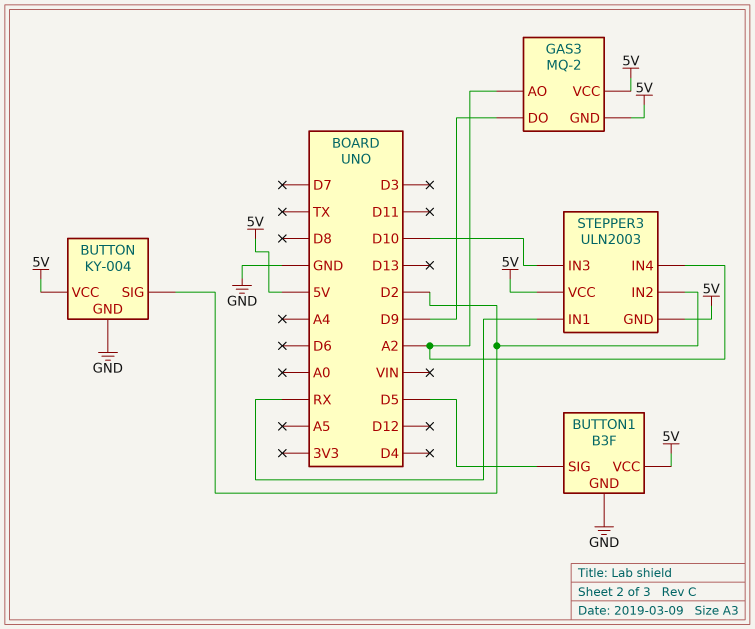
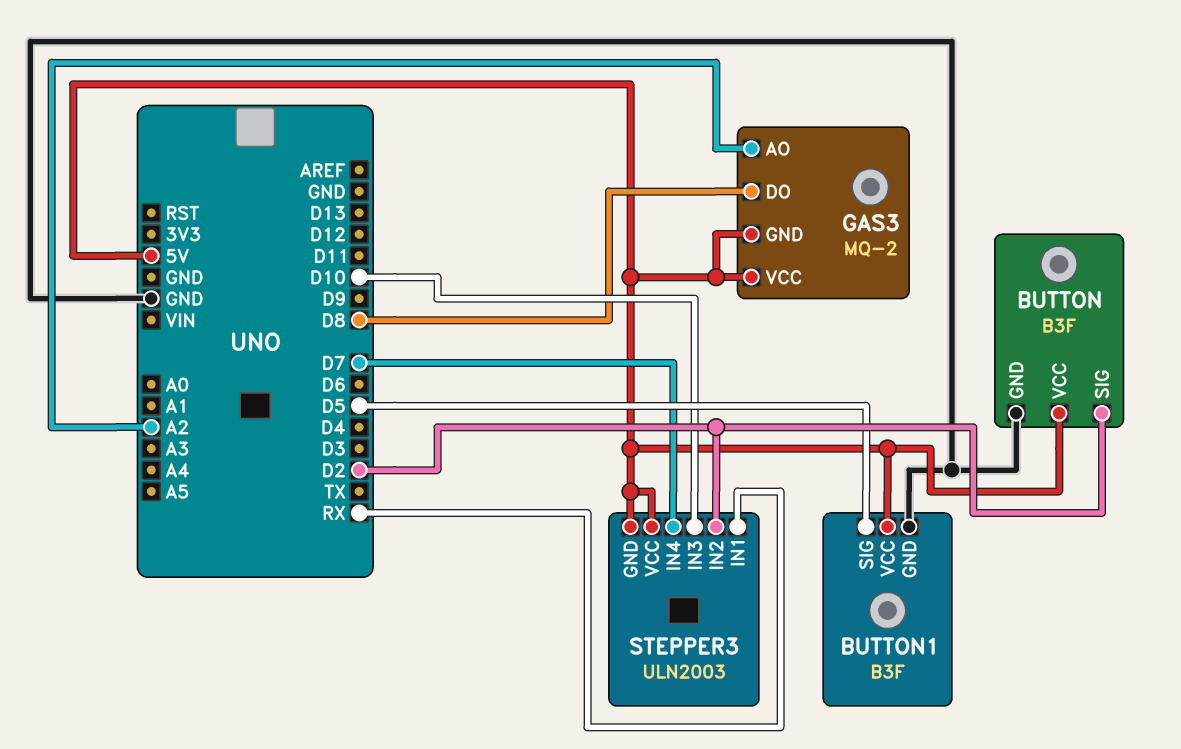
BUTTON: KY-004 -> B3F
GAS3 pin DO: D9 -> D8
STEPPER3 pin IN4: A2 -> D7

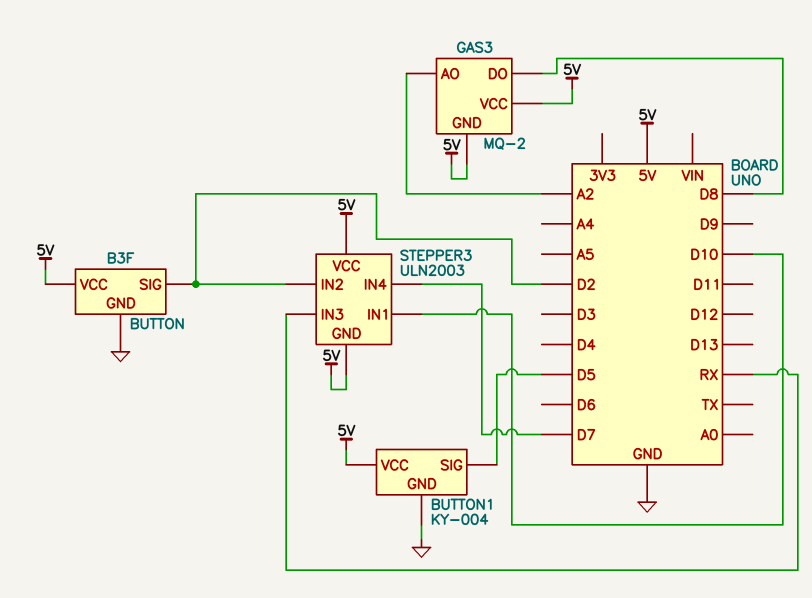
BUTTON1: B3F -> KY-004
STEPPER3 pin IN1: RX -> D10
STEPPER3 pin IN3: D10 -> RX

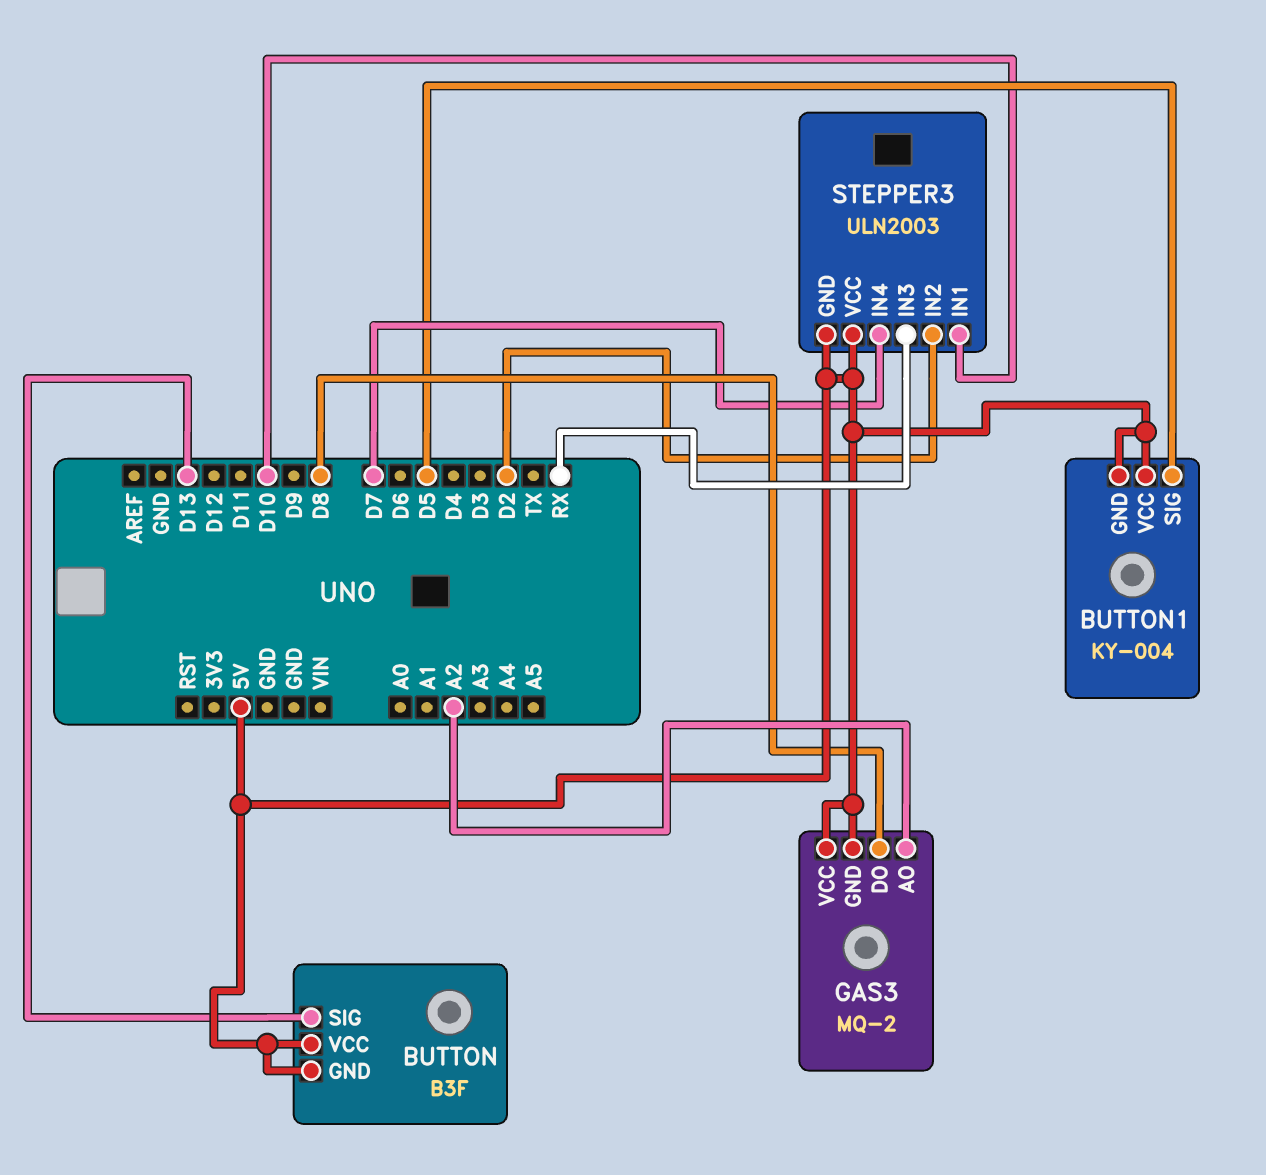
BUTTON pin GND: GND -> 5V
BUTTON pin SIG: D2 -> D13
BUTTON1 pin GND: GND -> 5V

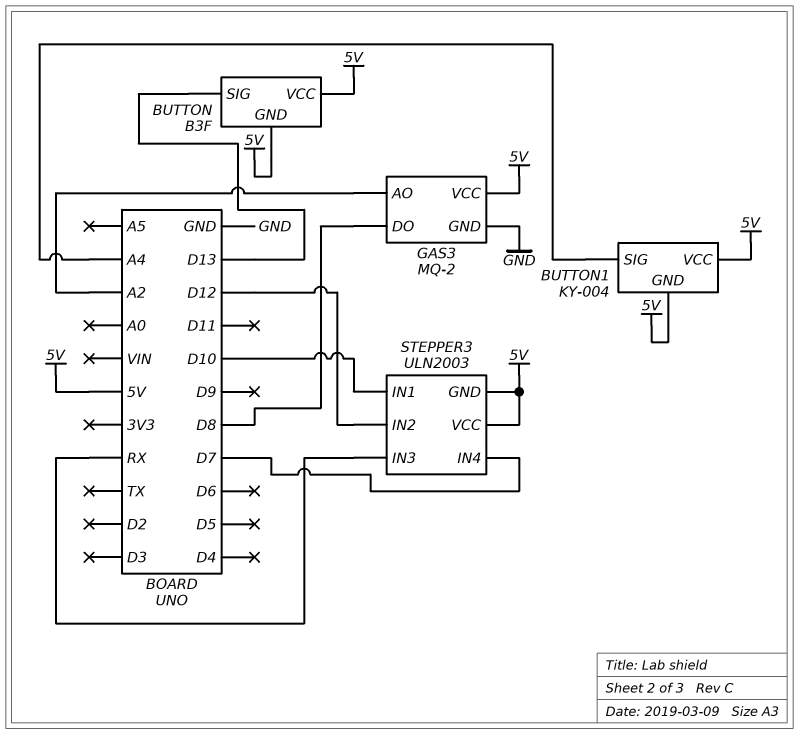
BUTTON1 pin SIG: D5 -> A4
GAS3 pin GND: 5V -> GND
STEPPER3 pin IN2: D2 -> D12

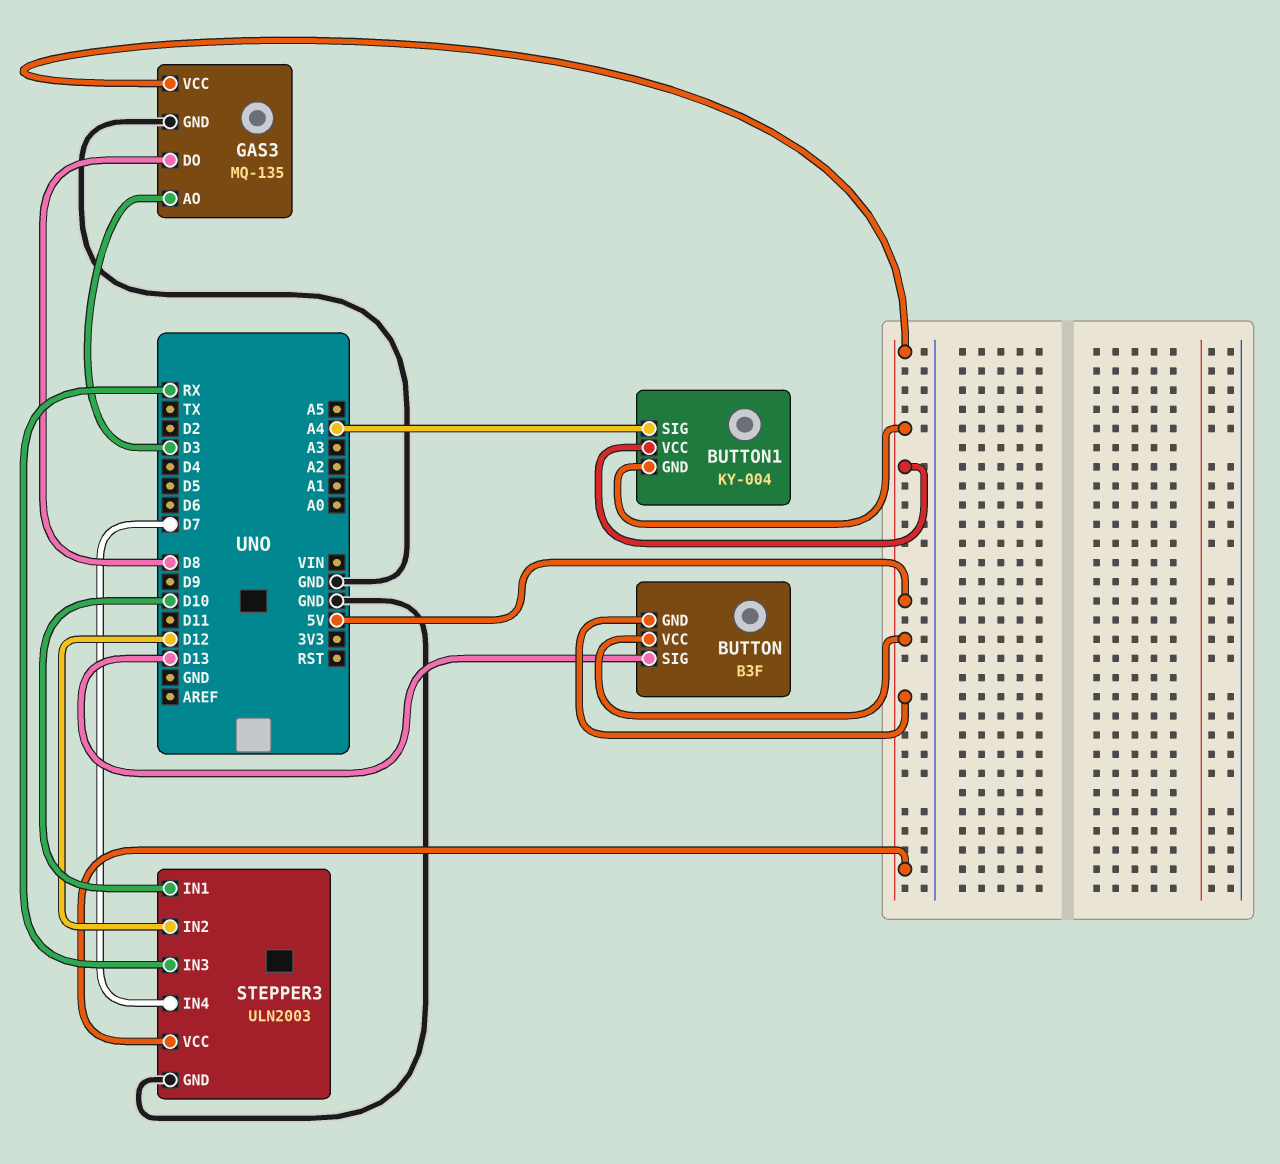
GAS3: MQ-2 -> MQ-135
GAS3 pin AO: A2 -> D3
STEPPER3 pin GND: 5V -> GND

